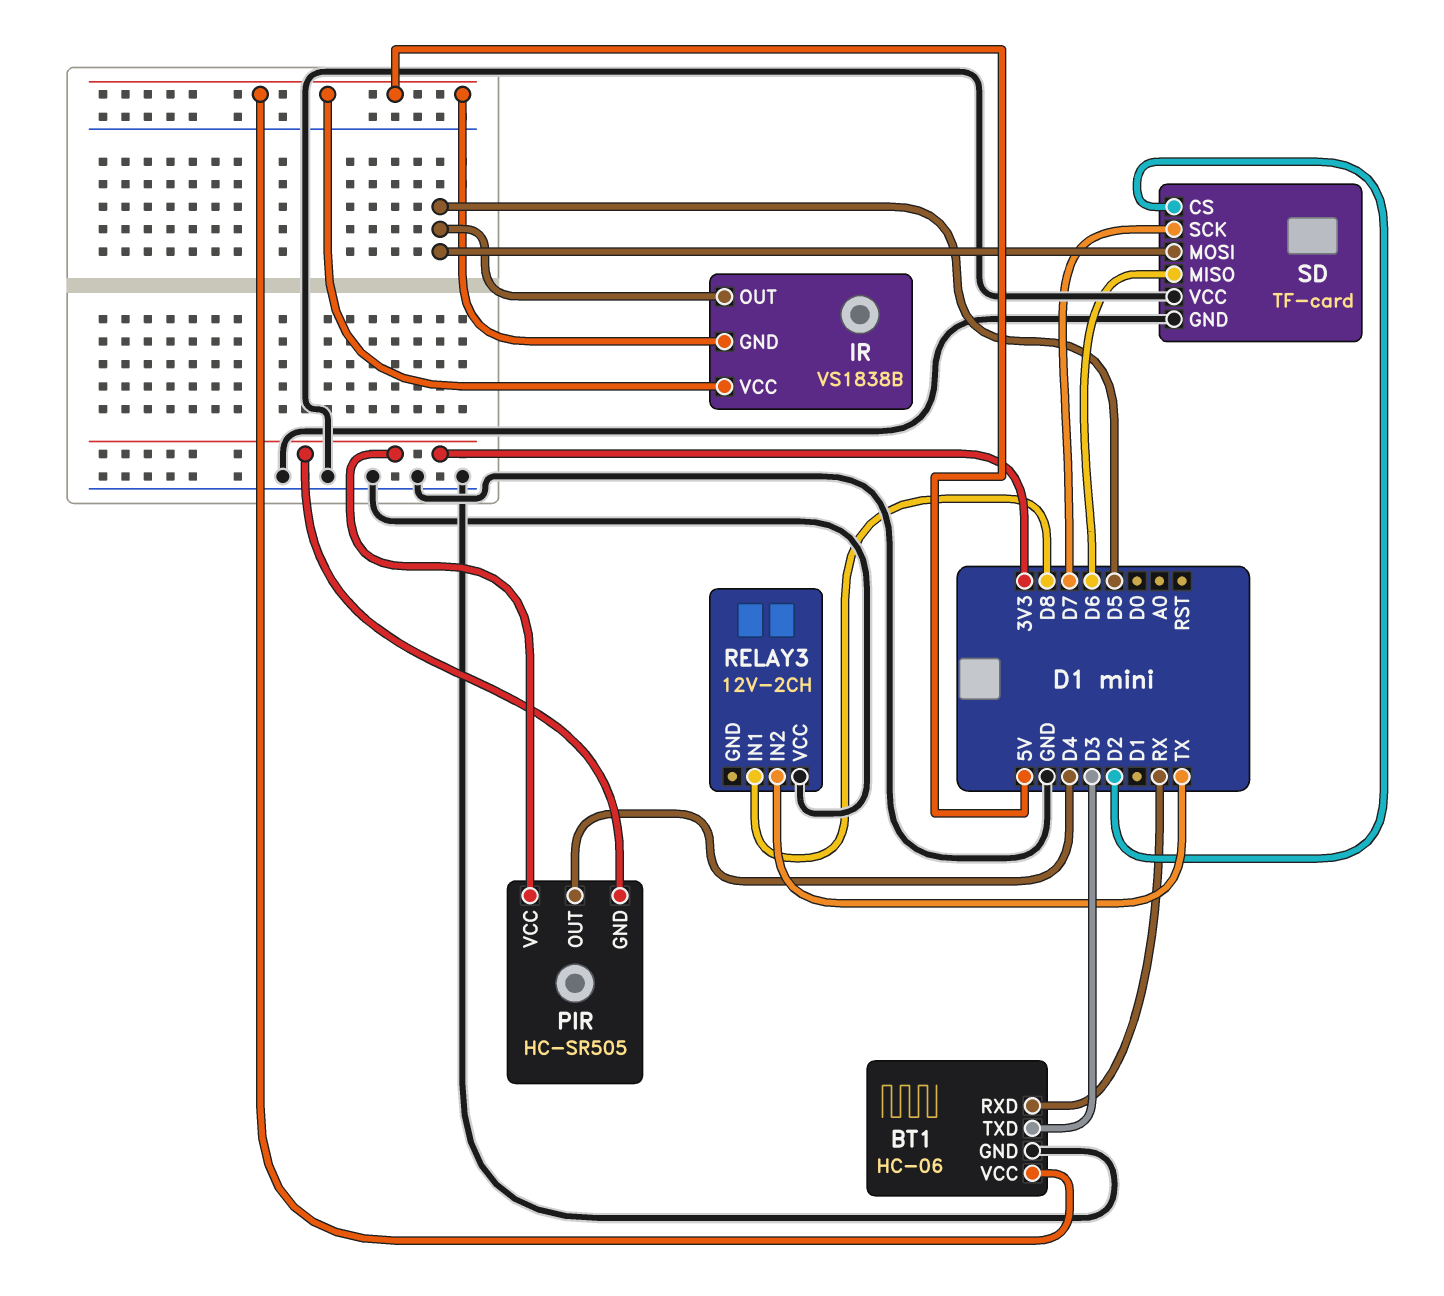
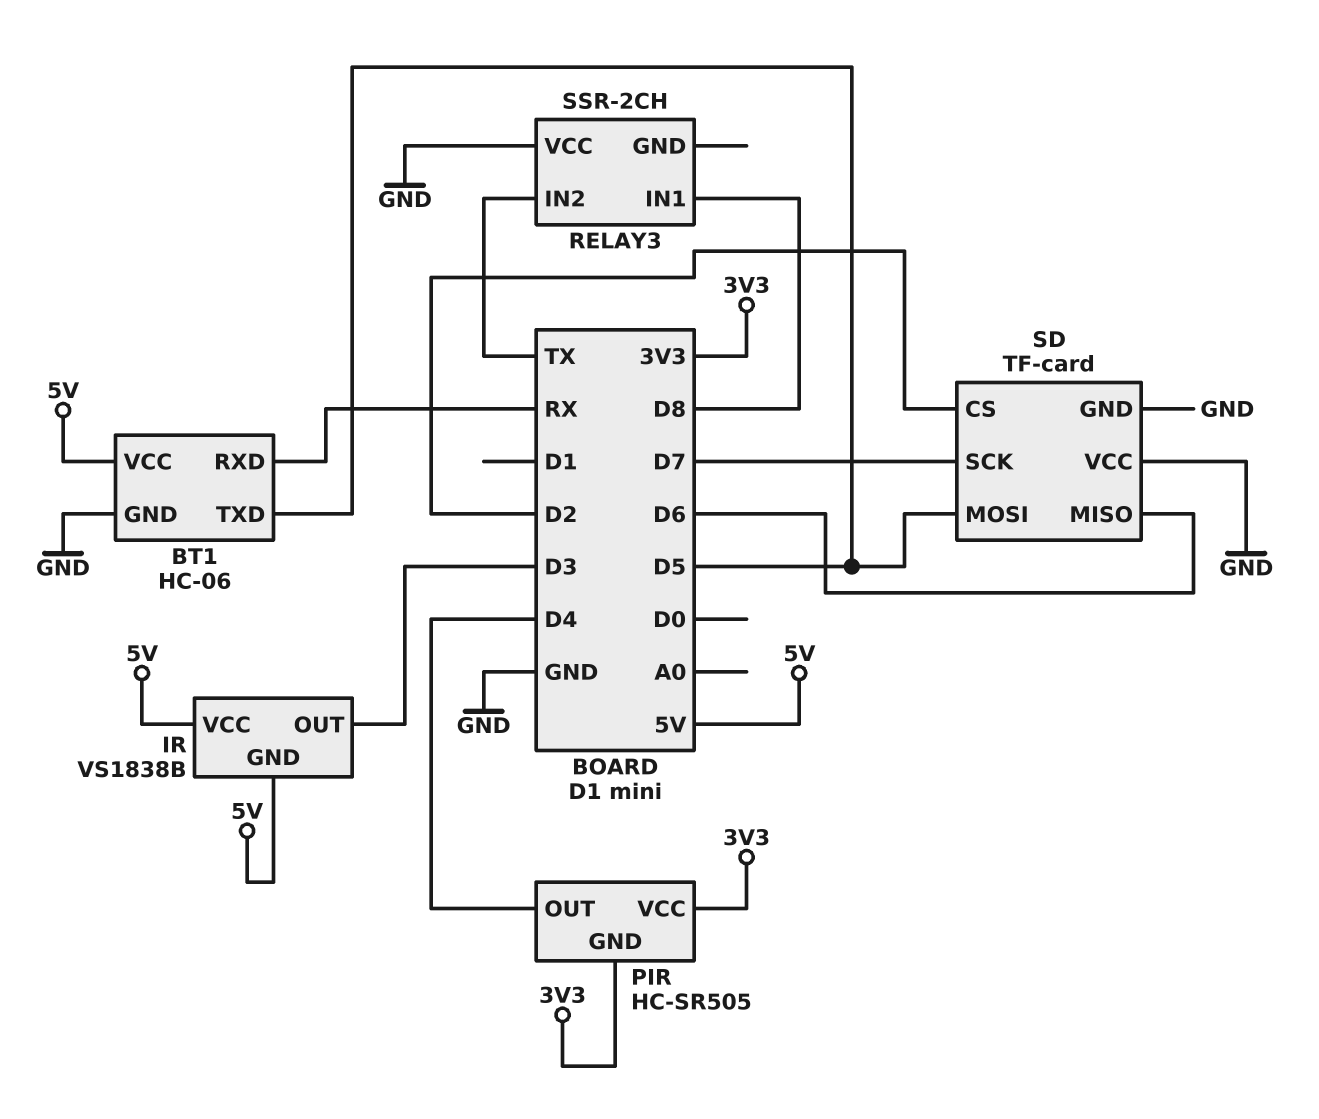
BT1 pin TXD: D3 -> D5
IR pin OUT: D5 -> D3
RELAY3: 12V-2CH -> SSR-2CH

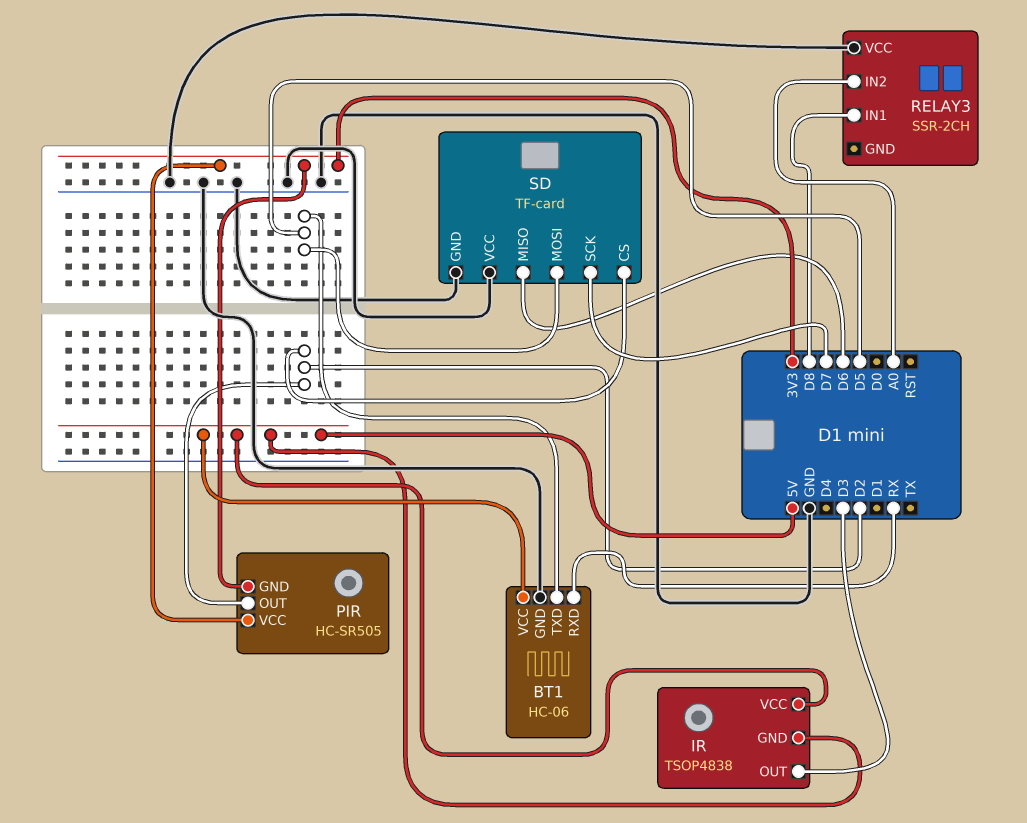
IR: VS1838B -> TSOP4838
PIR pin OUT: D4 -> D2
RELAY3 pin IN2: TX -> A0

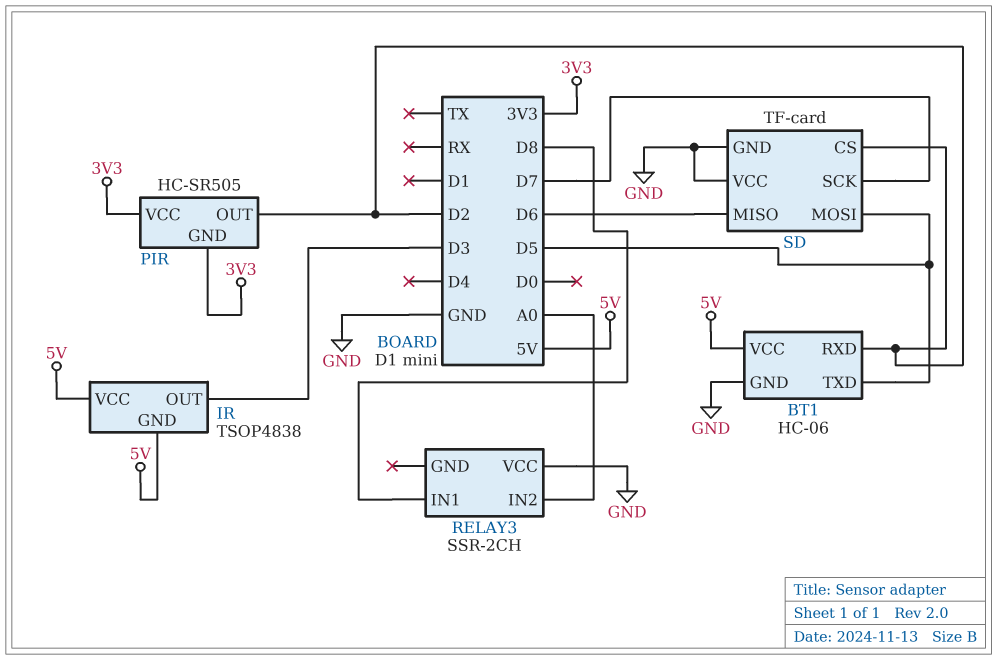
BT1 pin RXD: RX -> D2

